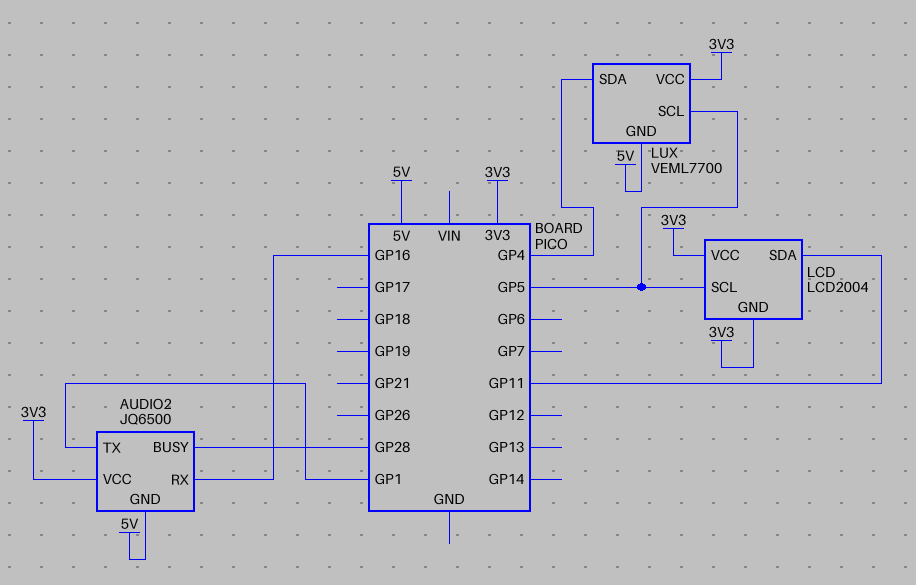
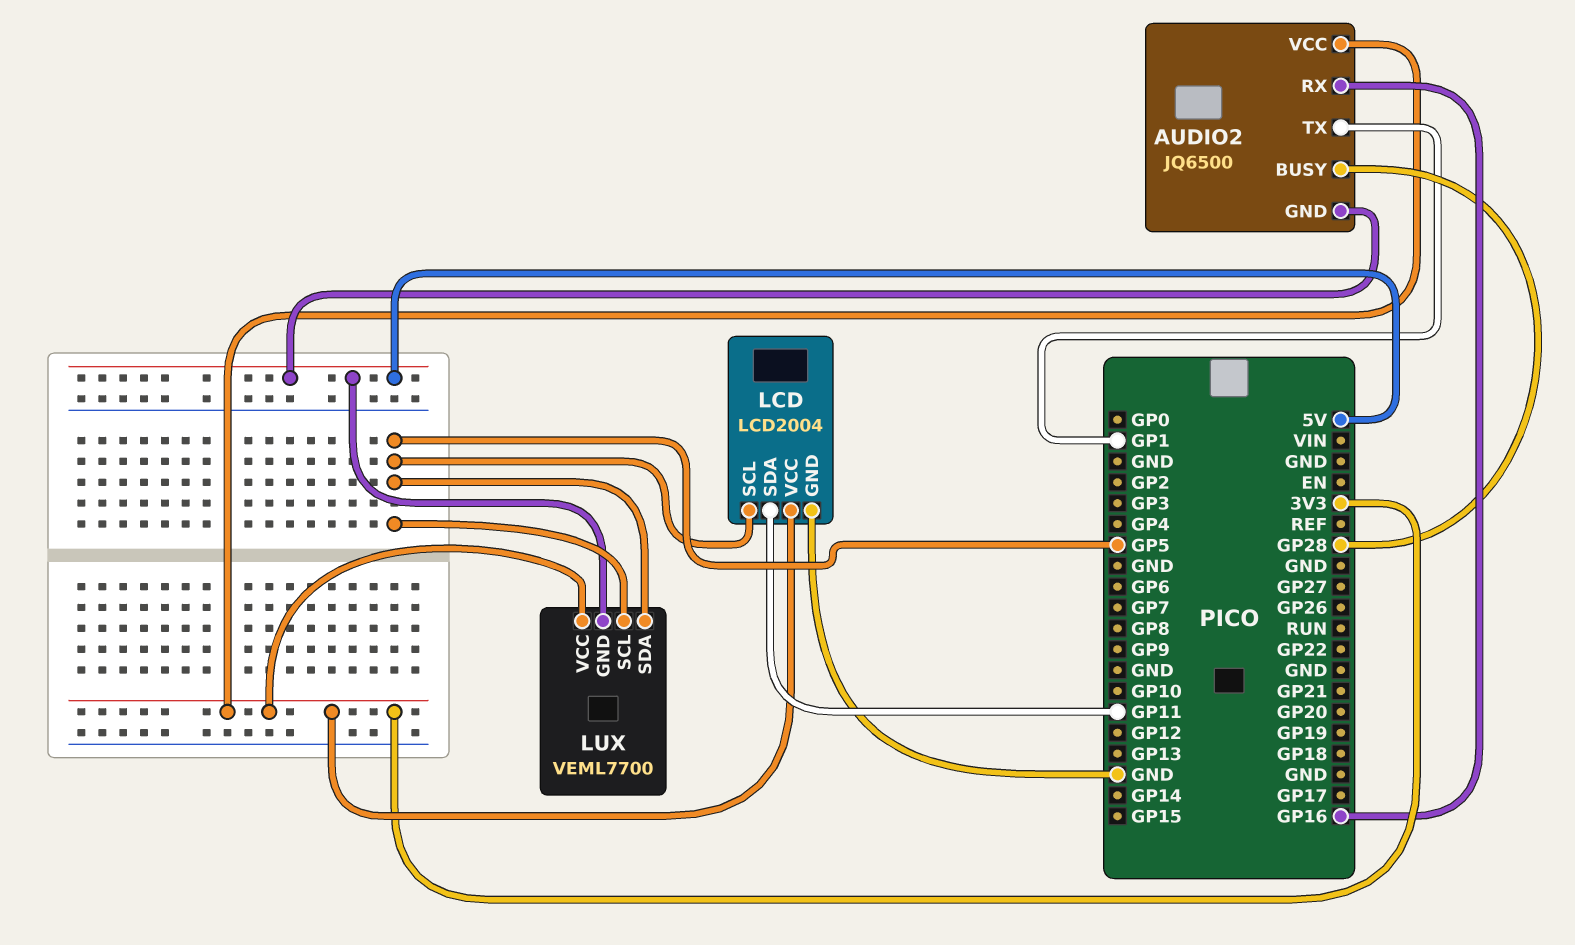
LCD pin GND: 3V3 -> GND
LUX pin SDA: GP4 -> GP5

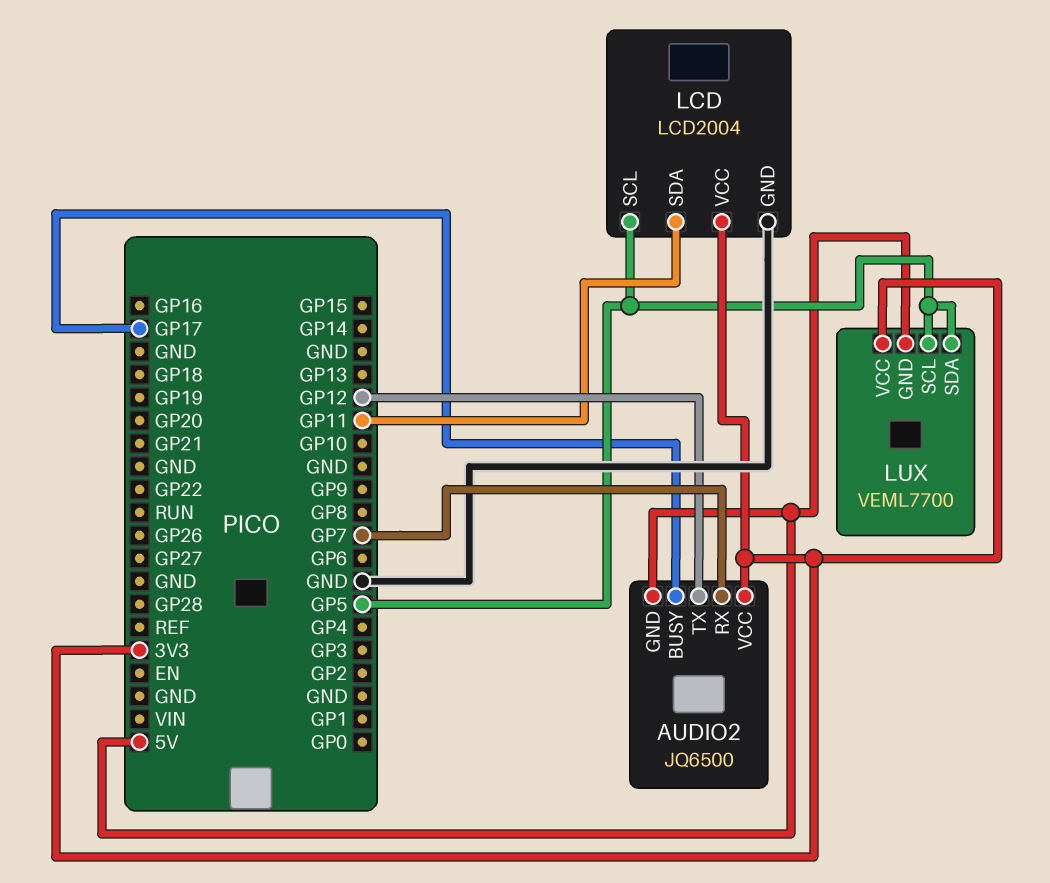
AUDIO2 pin BUSY: GP28 -> GP17
AUDIO2 pin RX: GP16 -> GP7
AUDIO2 pin TX: GP1 -> GP12

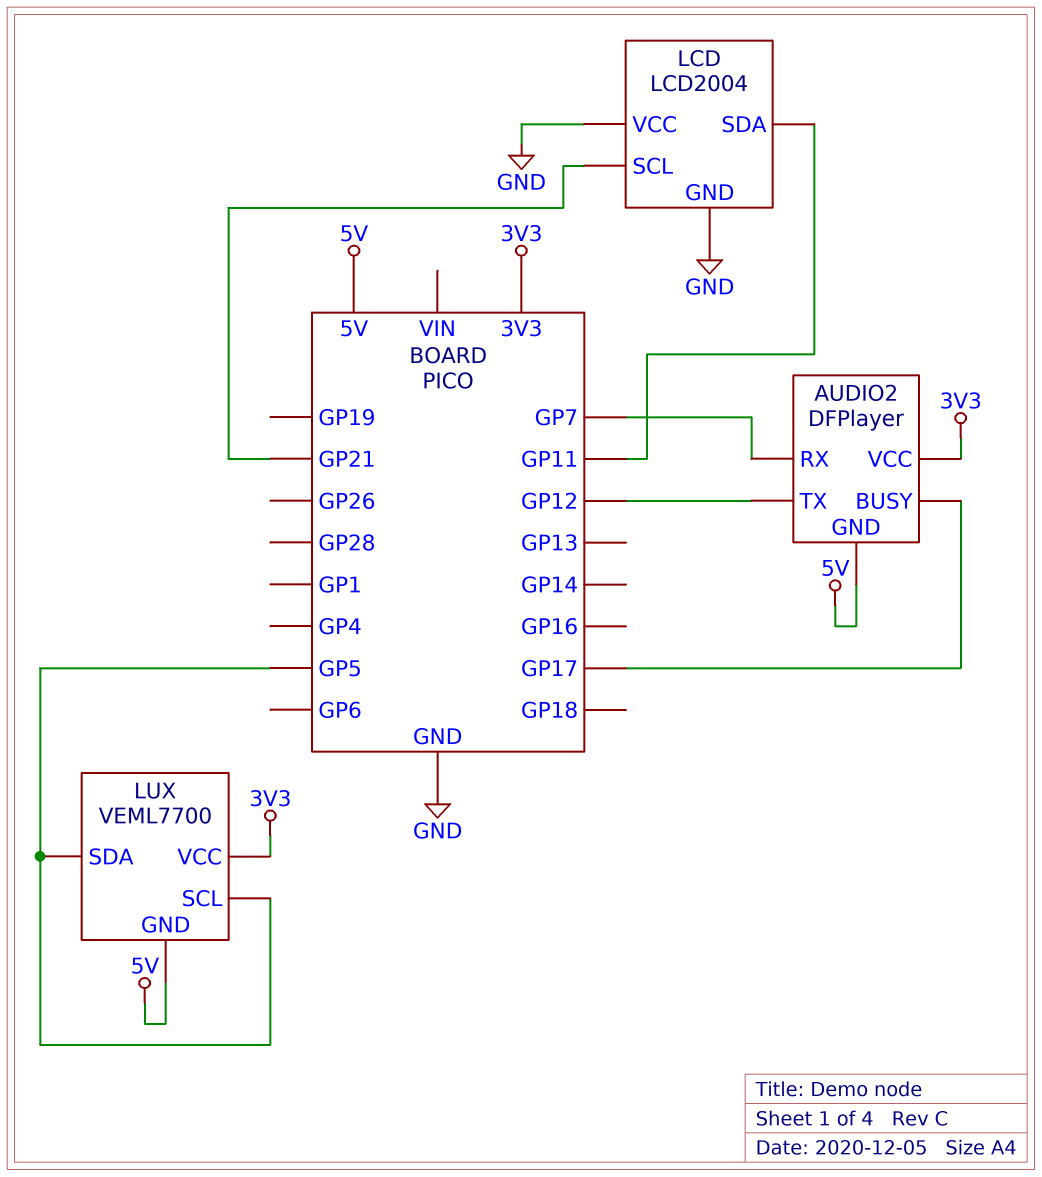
AUDIO2: JQ6500 -> DFPlayer
LCD pin SCL: GP5 -> GP21
LCD pin VCC: 3V3 -> GND

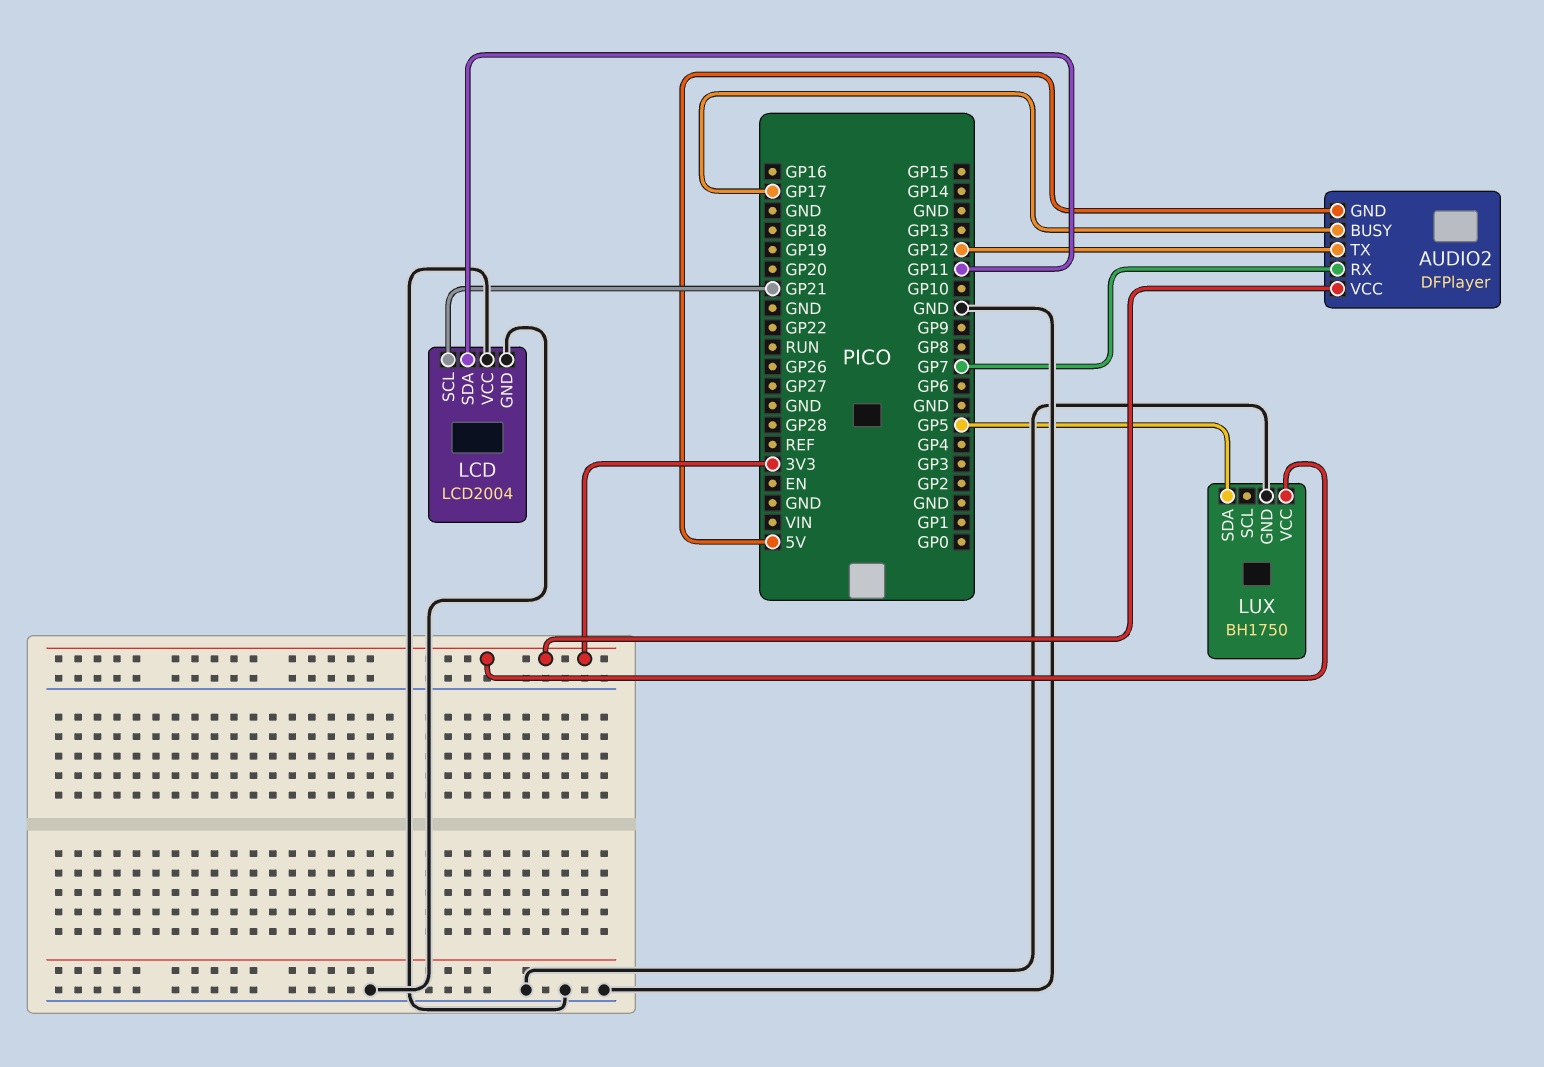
LUX: VEML7700 -> BH1750
LUX pin GND: 5V -> GND
LUX pin SCL: GP5 -> none

